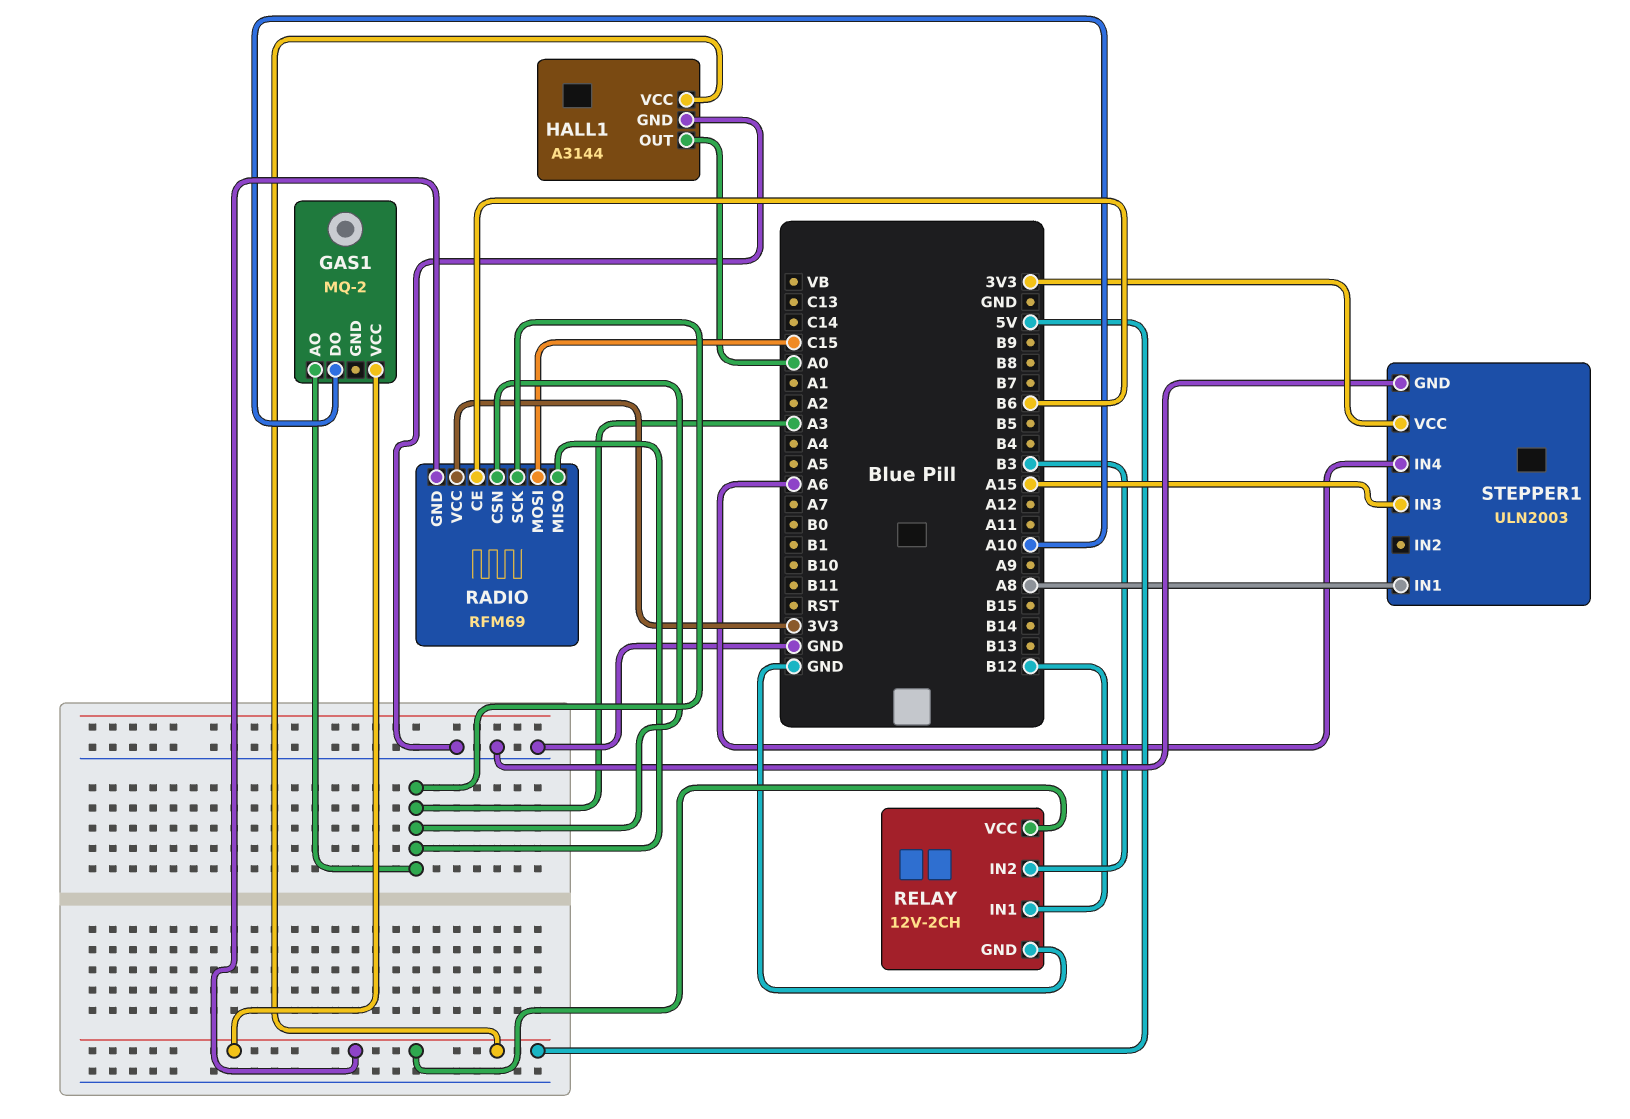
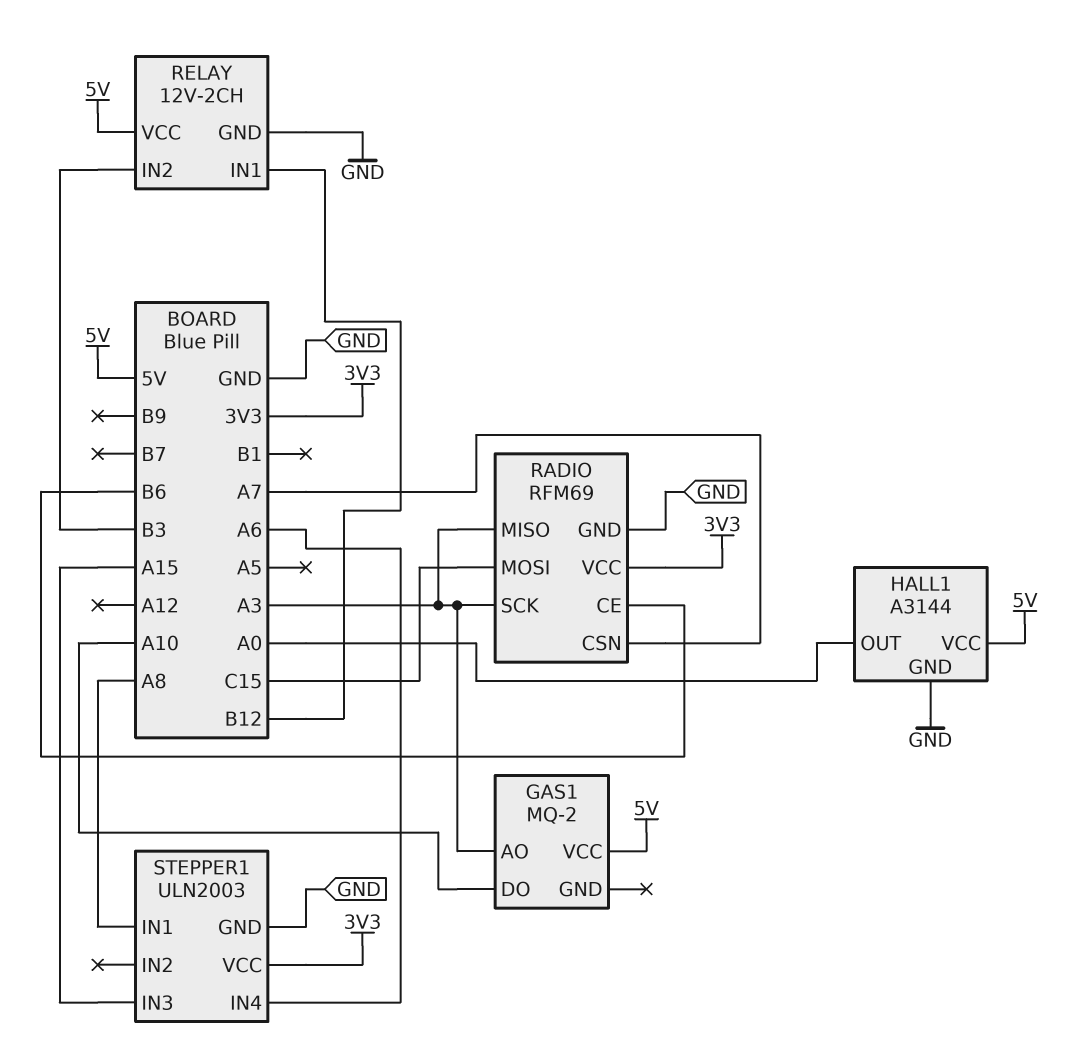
RADIO pin CSN: A3 -> A7
RADIO pin GND: 5V -> GND

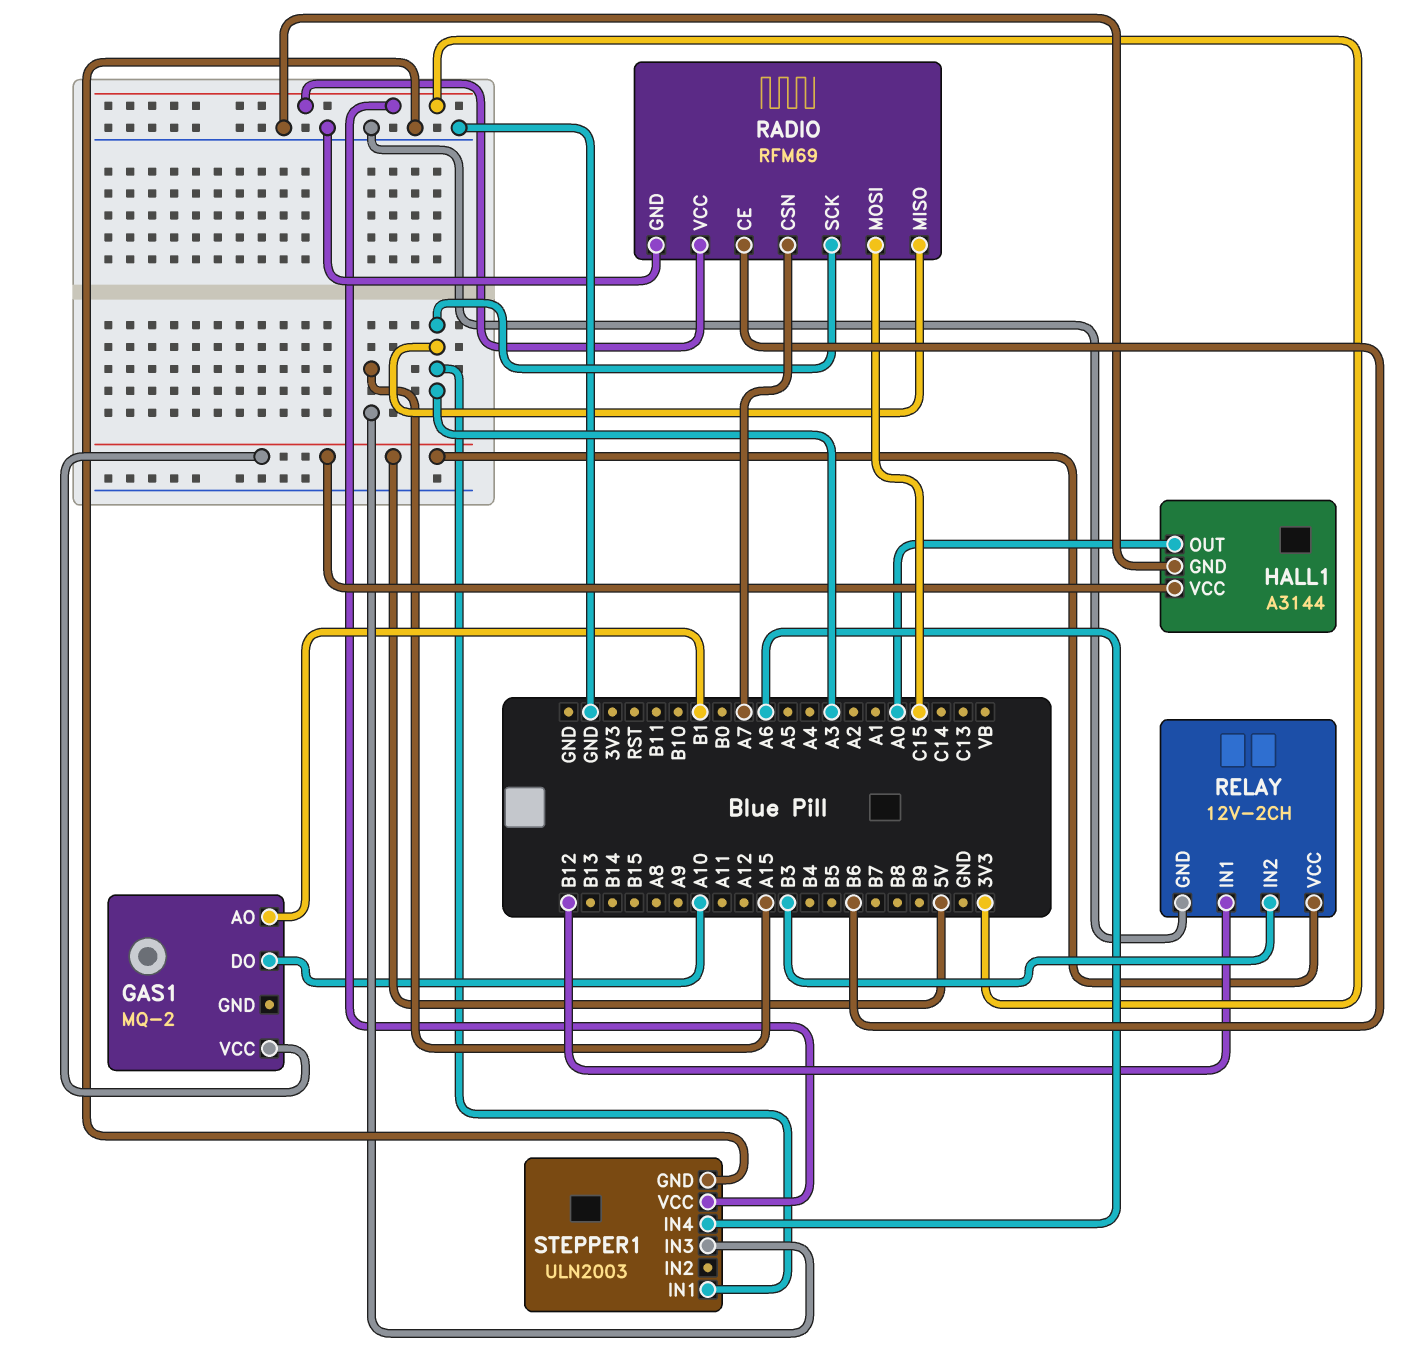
GAS1 pin AO: A3 -> B1
STEPPER1 pin IN1: A8 -> A3

